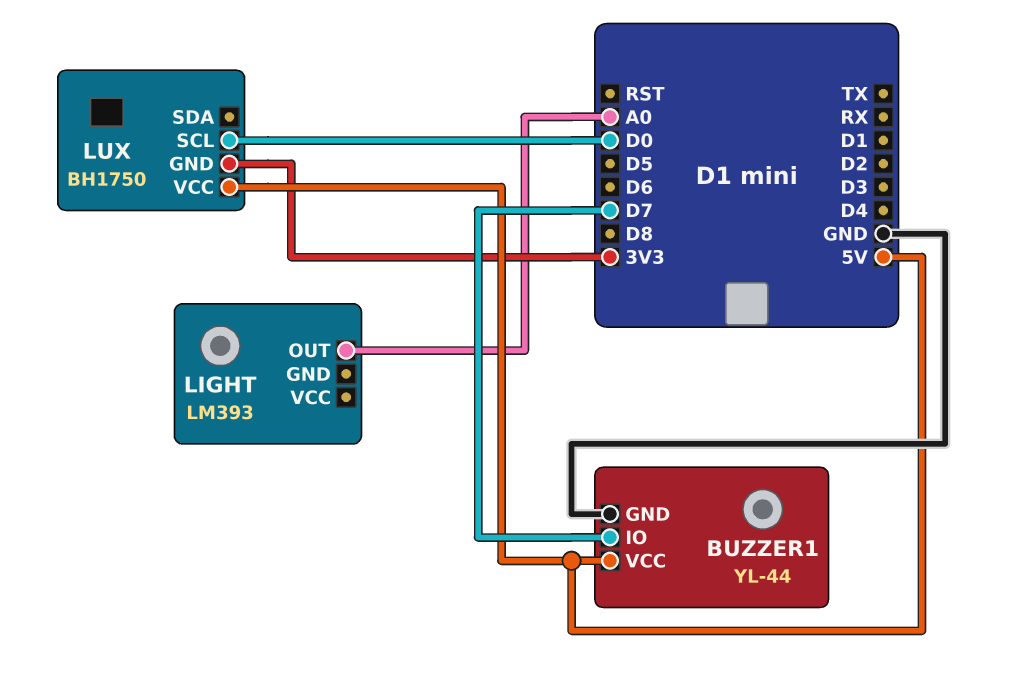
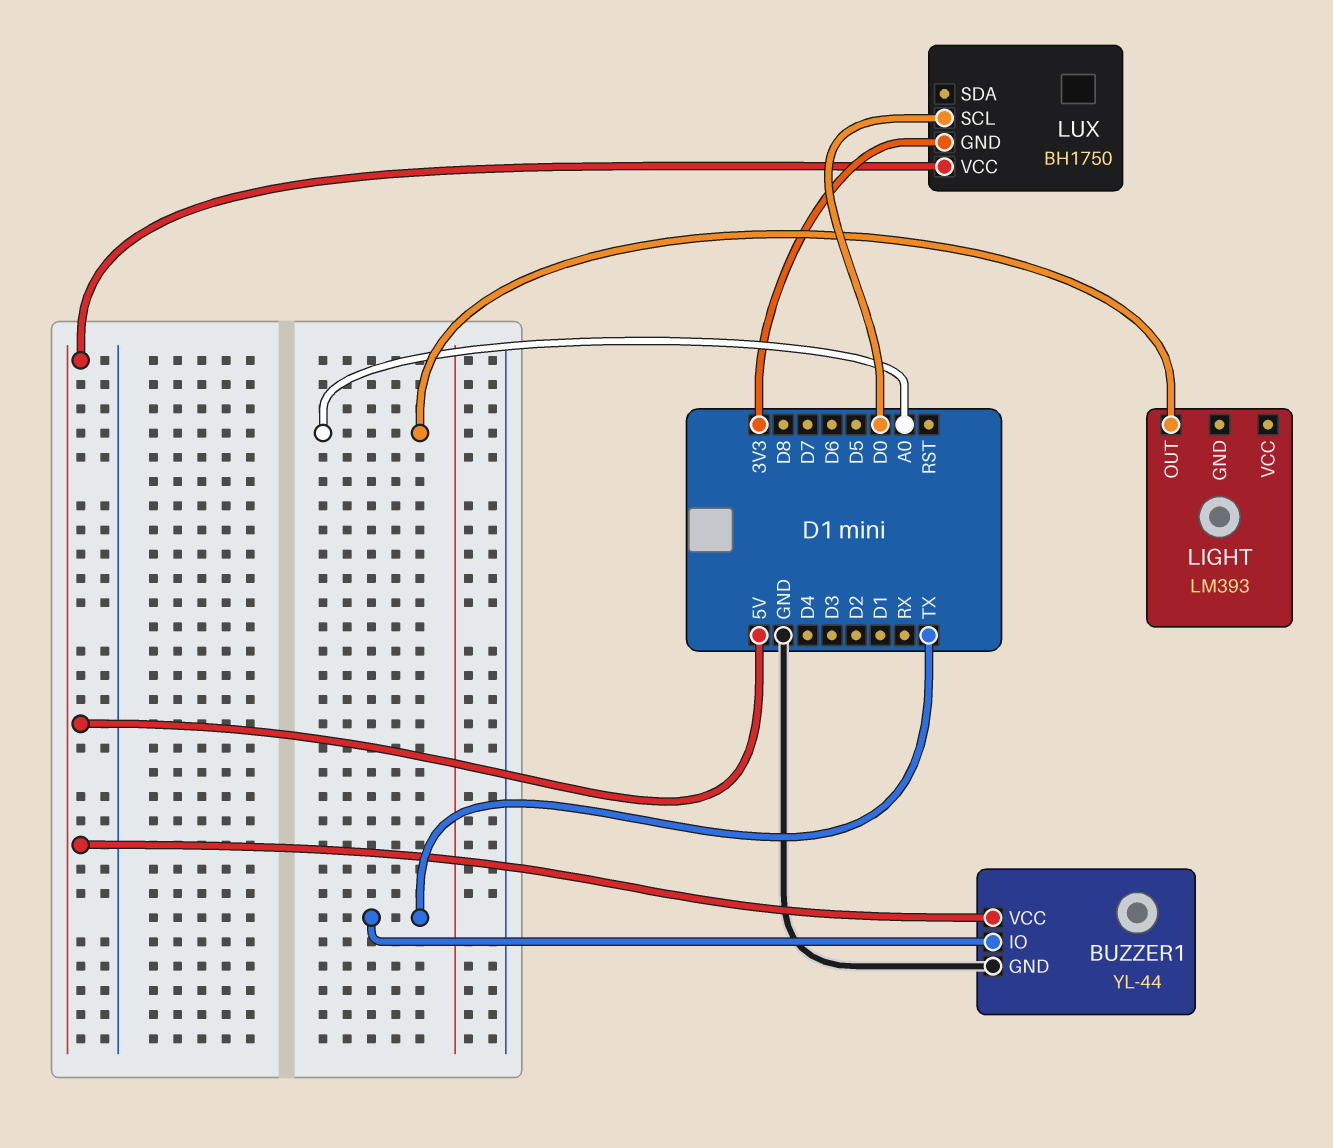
BUZZER1 pin IO: D7 -> TX

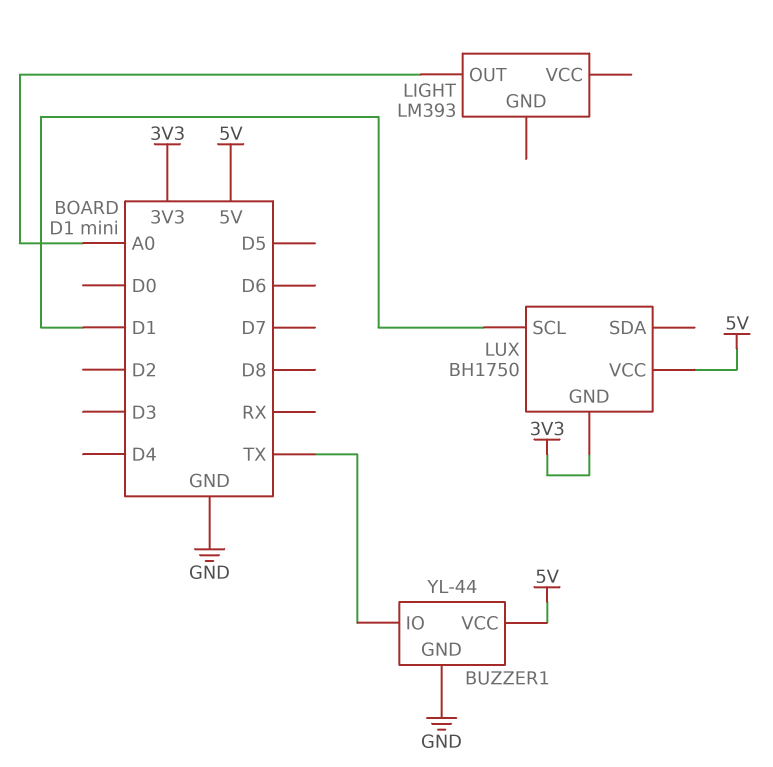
LUX pin SCL: D0 -> D1

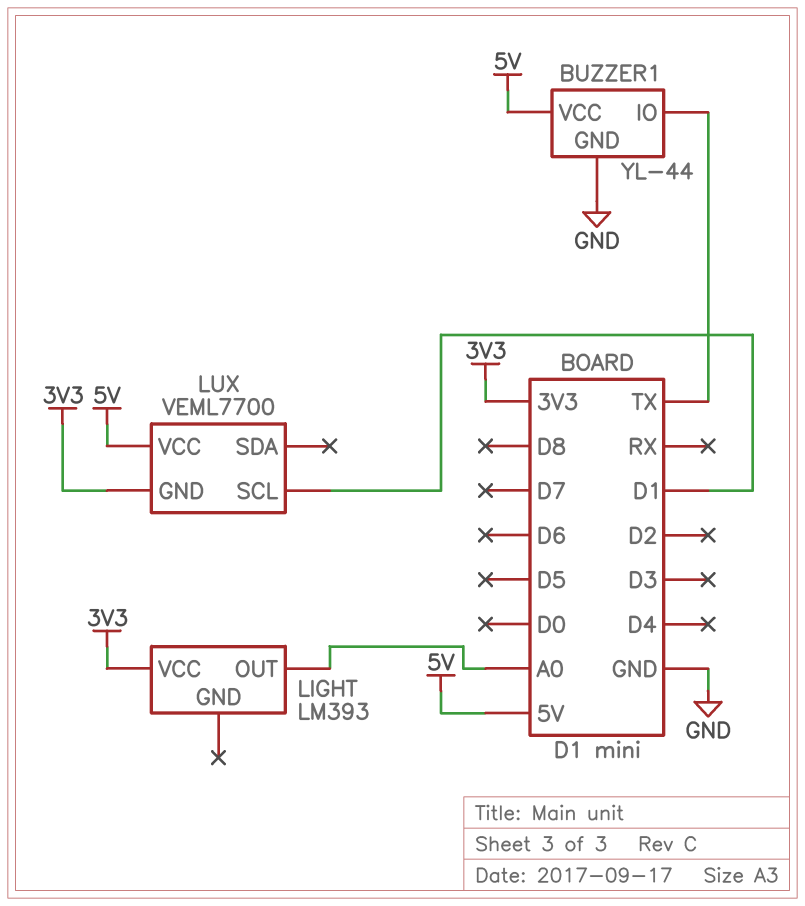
LIGHT pin VCC: none -> 3V3
LUX: BH1750 -> VEML7700

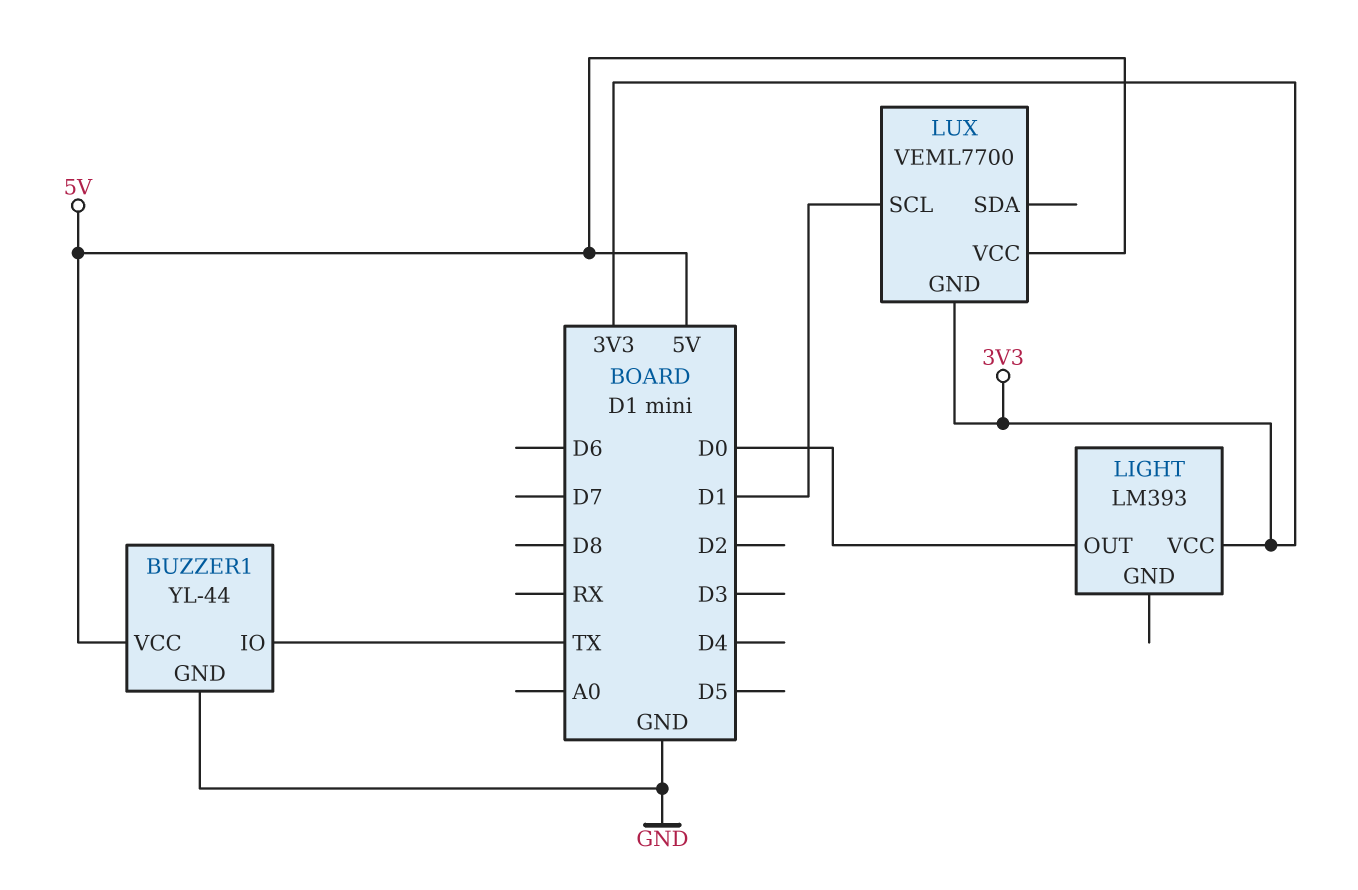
LIGHT pin OUT: A0 -> D0

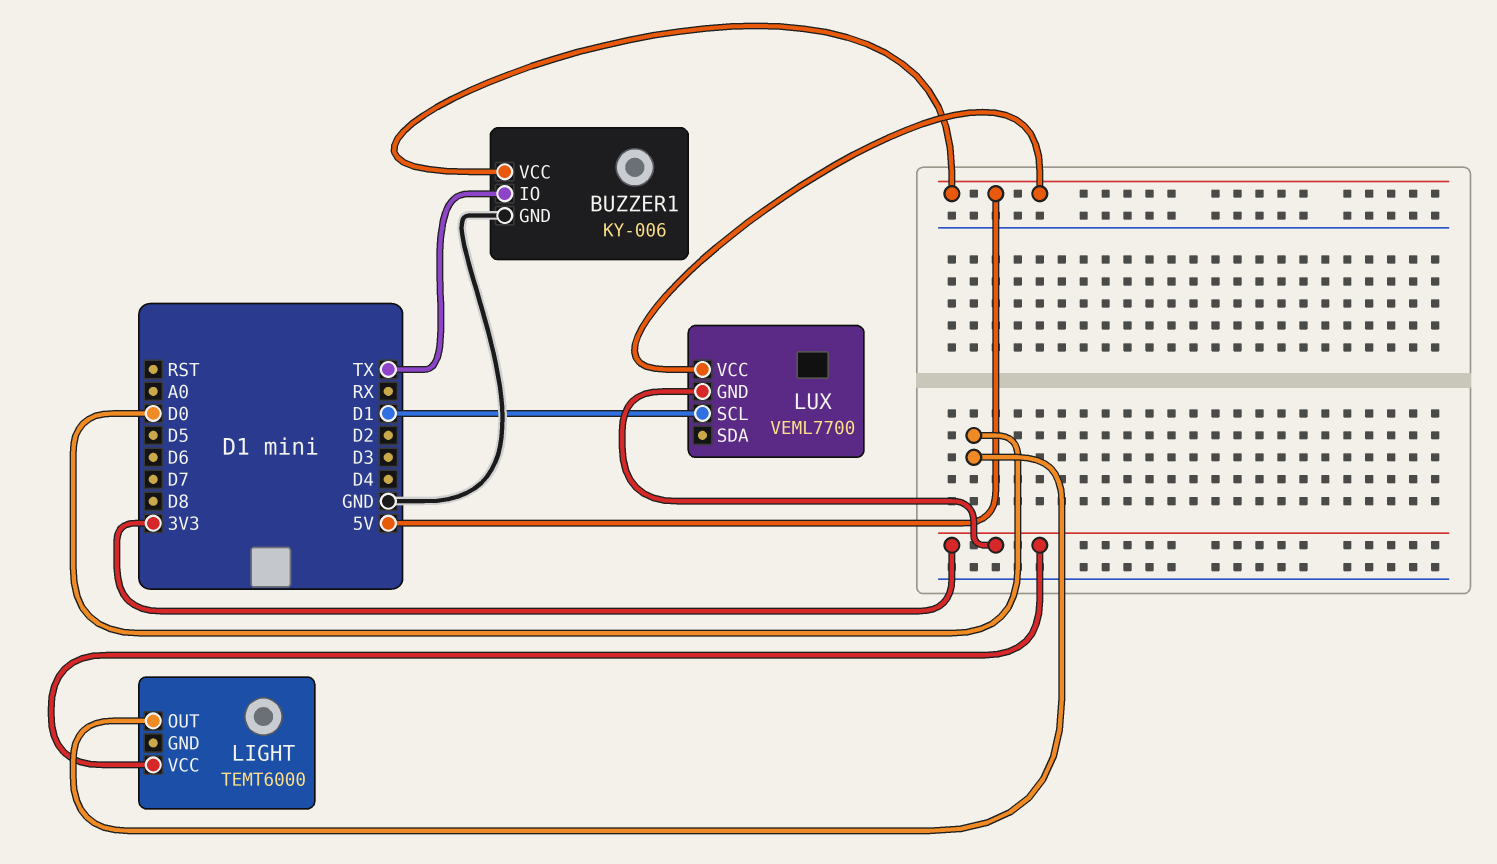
BUZZER1: YL-44 -> KY-006
LIGHT: LM393 -> TEMT6000

